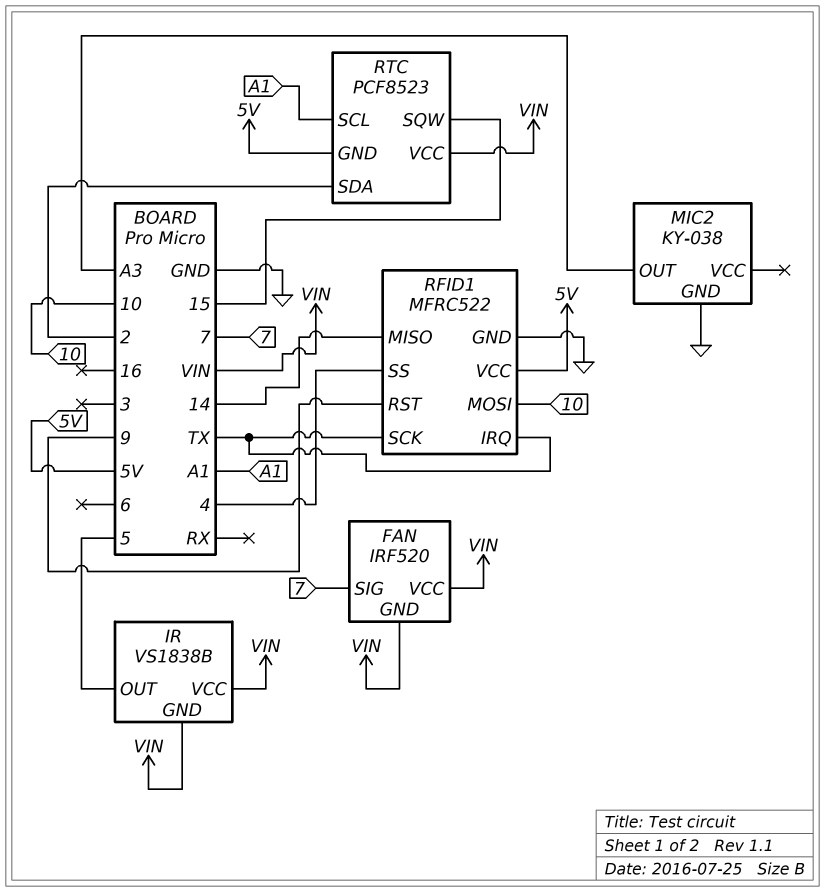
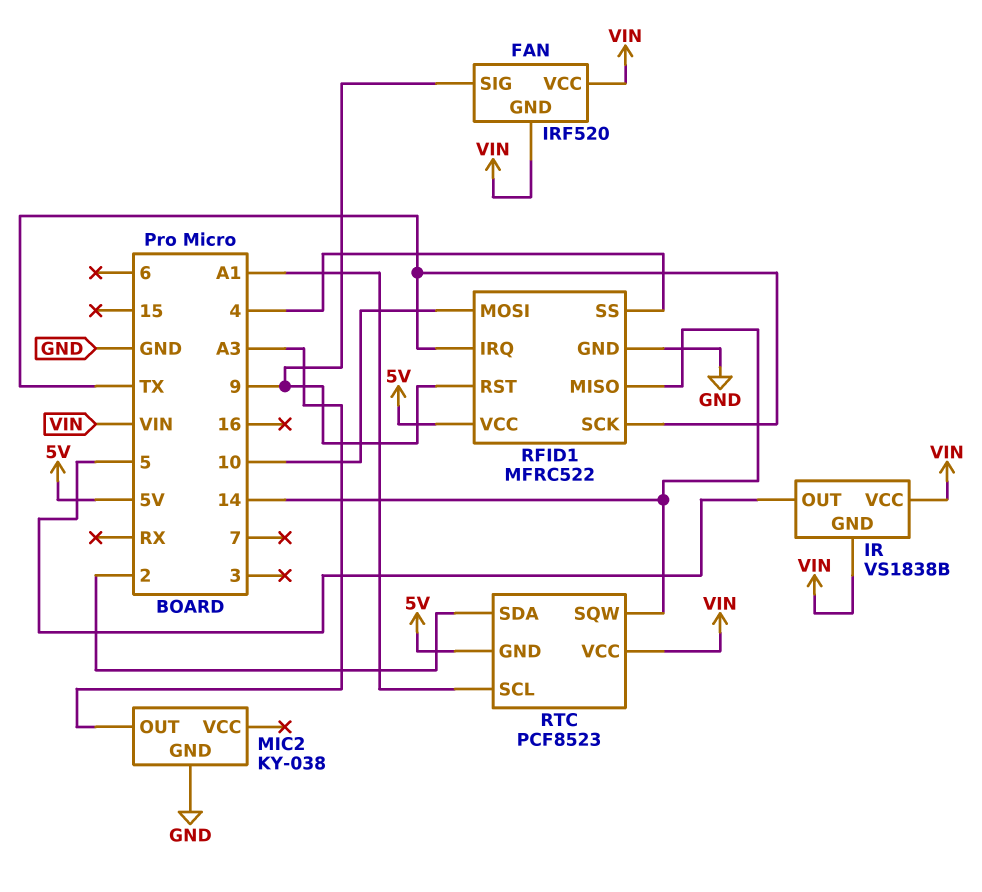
FAN pin SIG: 7 -> 9
RTC pin SQW: 15 -> 14

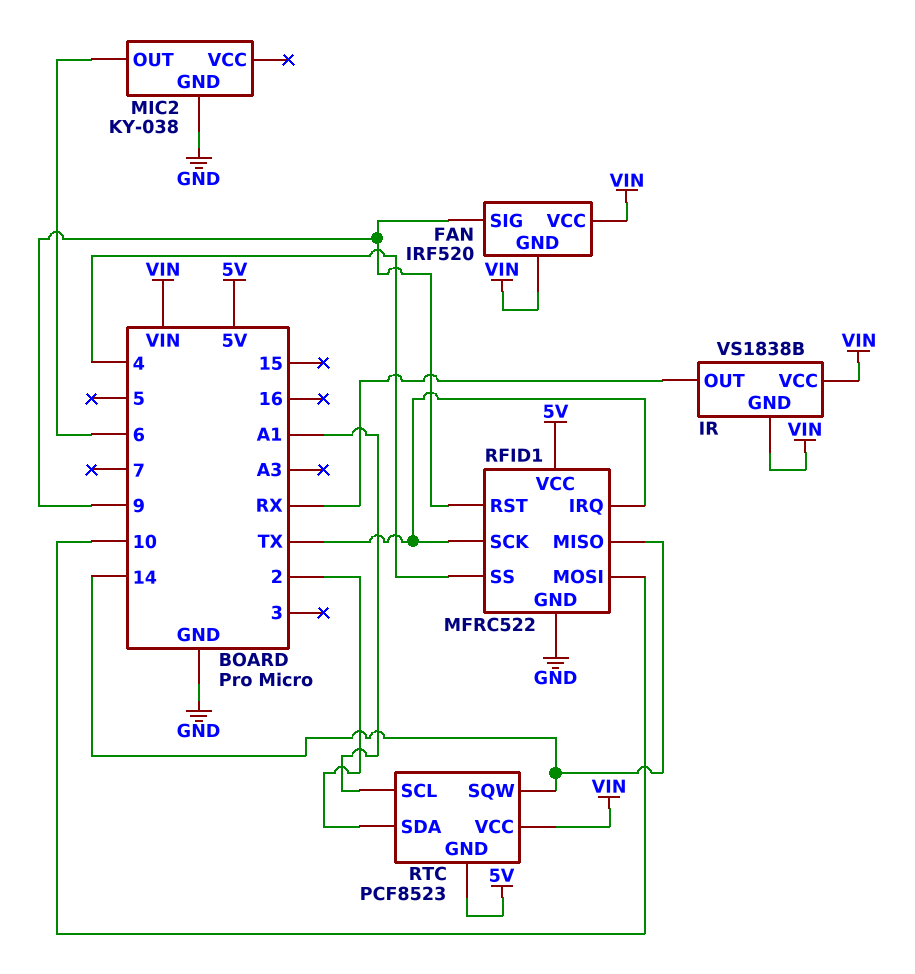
IR pin OUT: 5 -> RX
MIC2 pin OUT: A3 -> 6

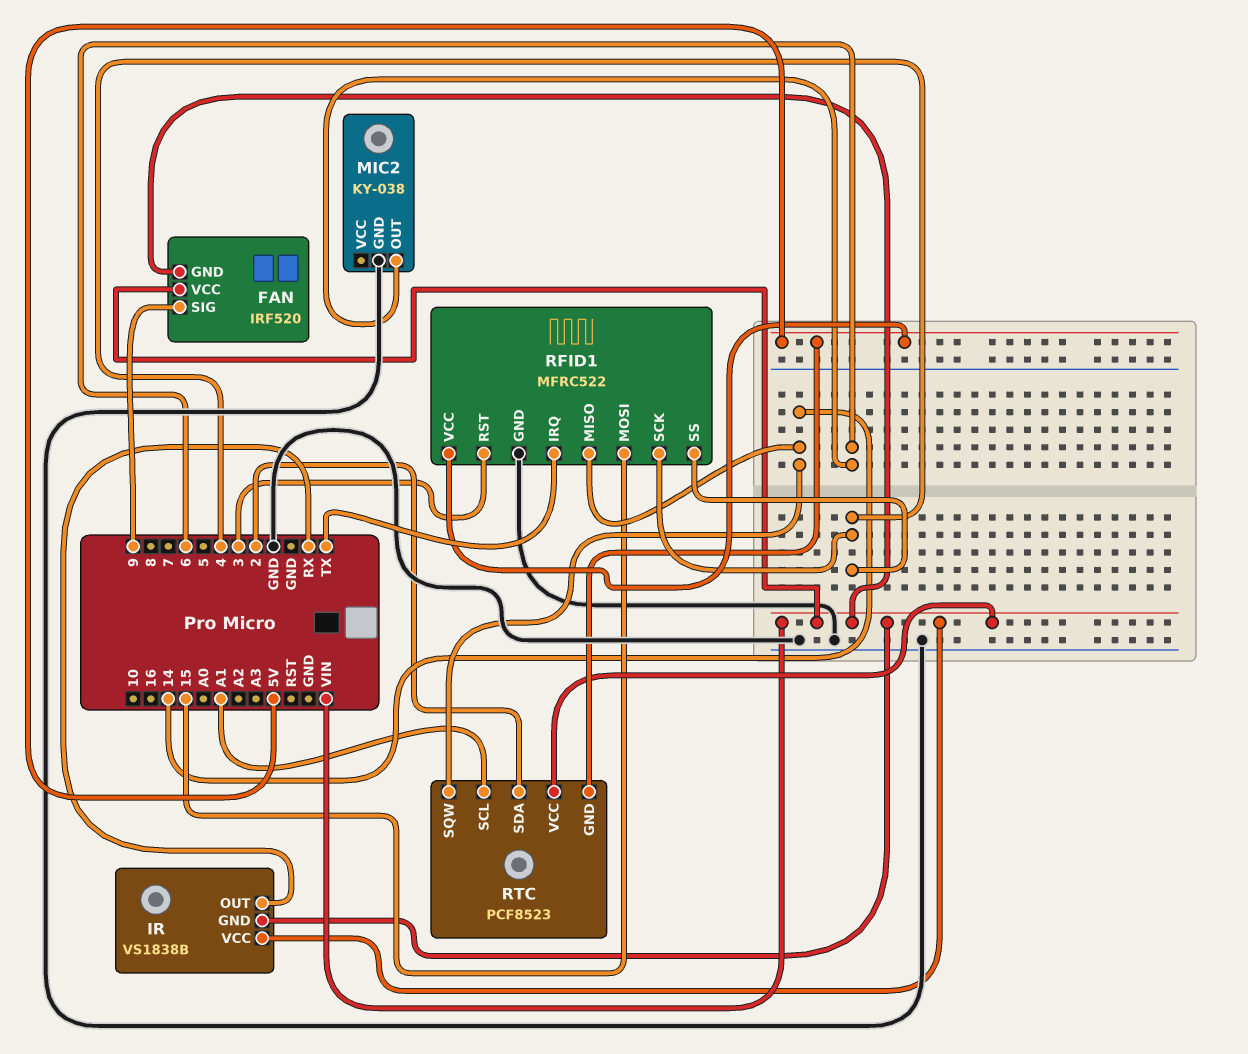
RFID1 pin MOSI: 10 -> 15
RFID1 pin RST: 9 -> 3
RFID1 pin SCK: TX -> 4

